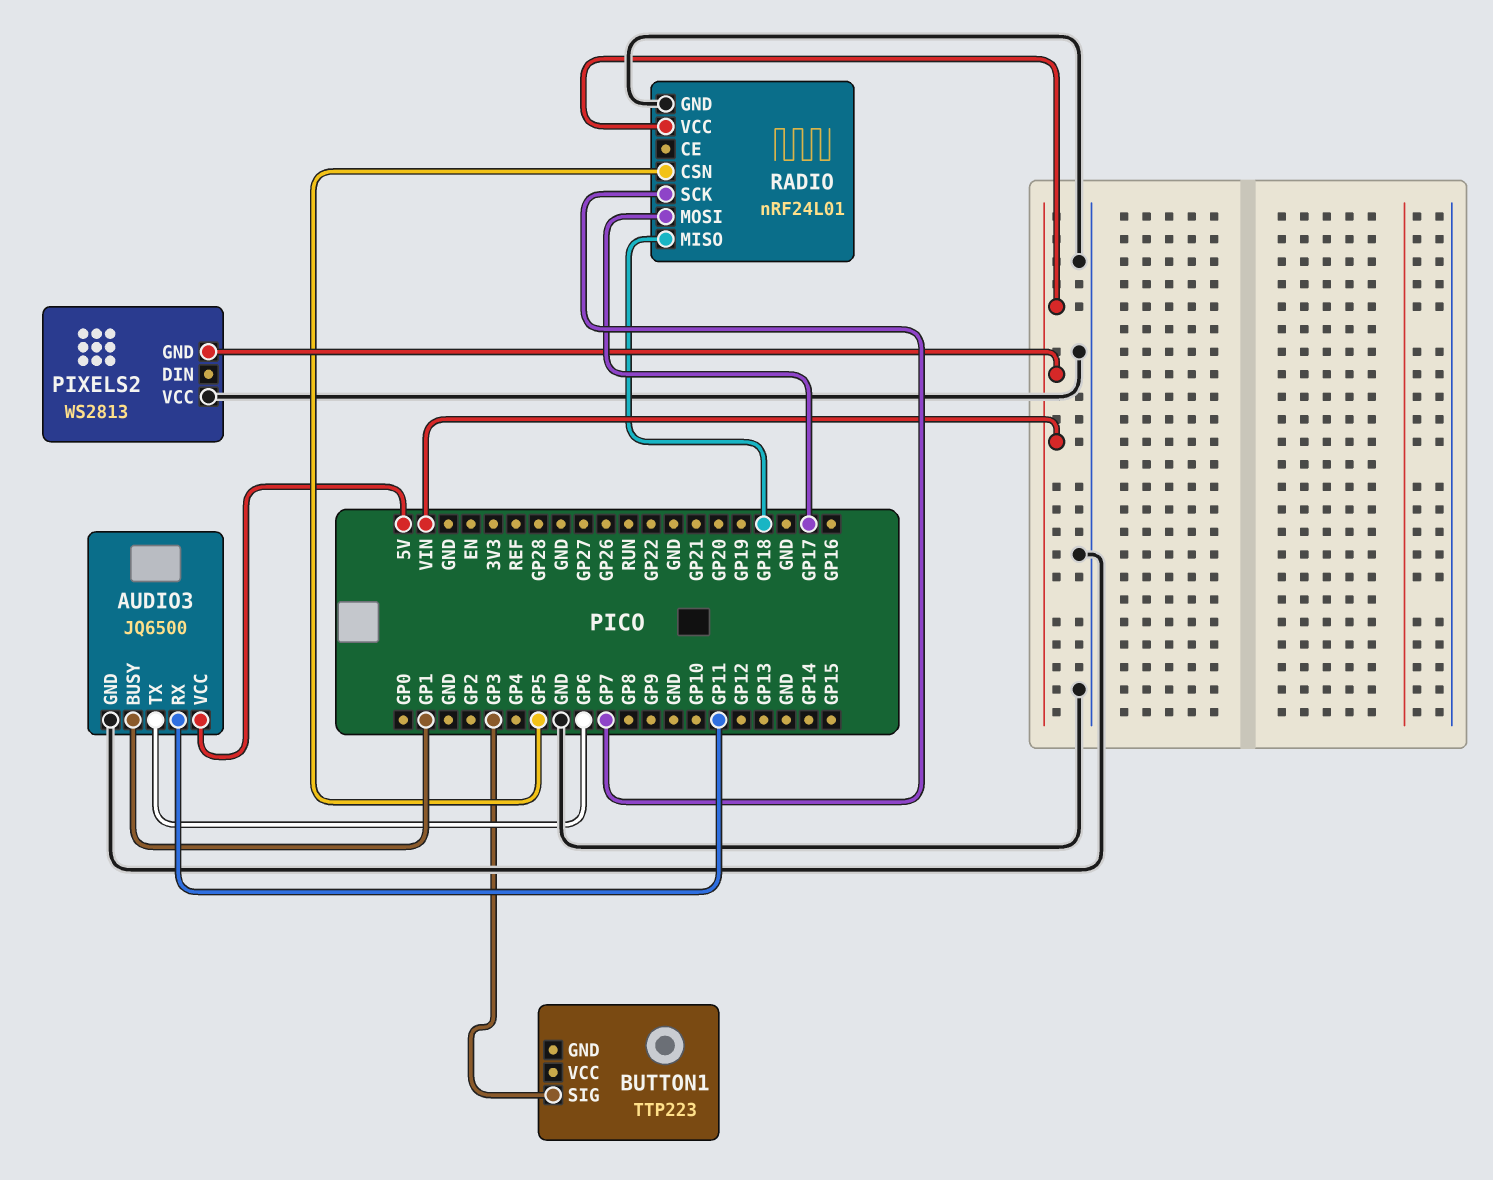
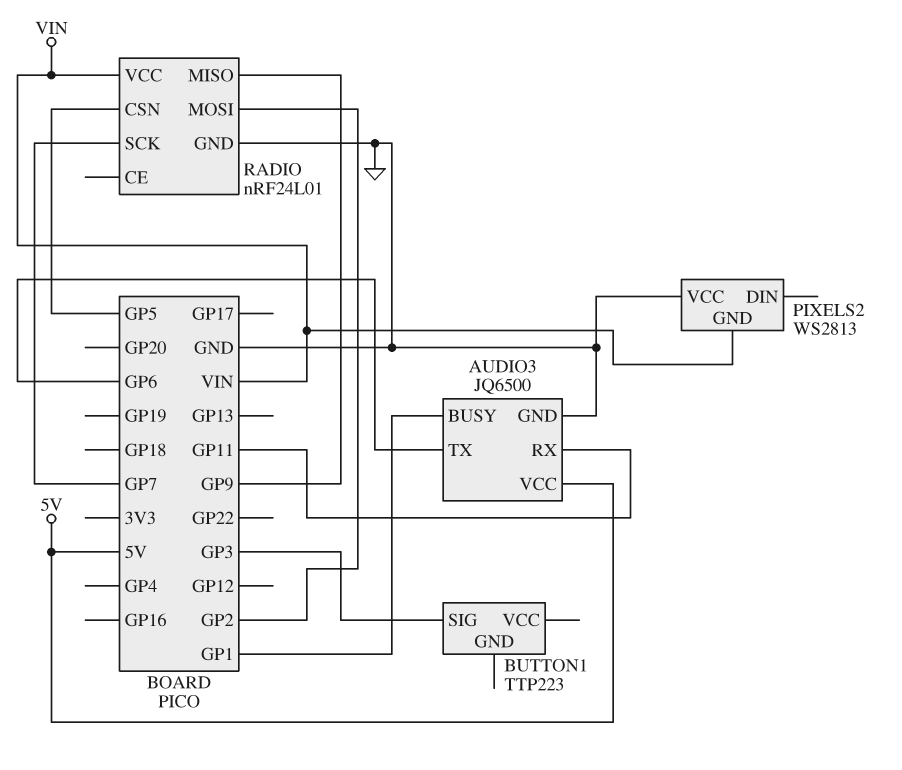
RADIO pin MISO: GP18 -> GP9
RADIO pin MOSI: GP17 -> GP2

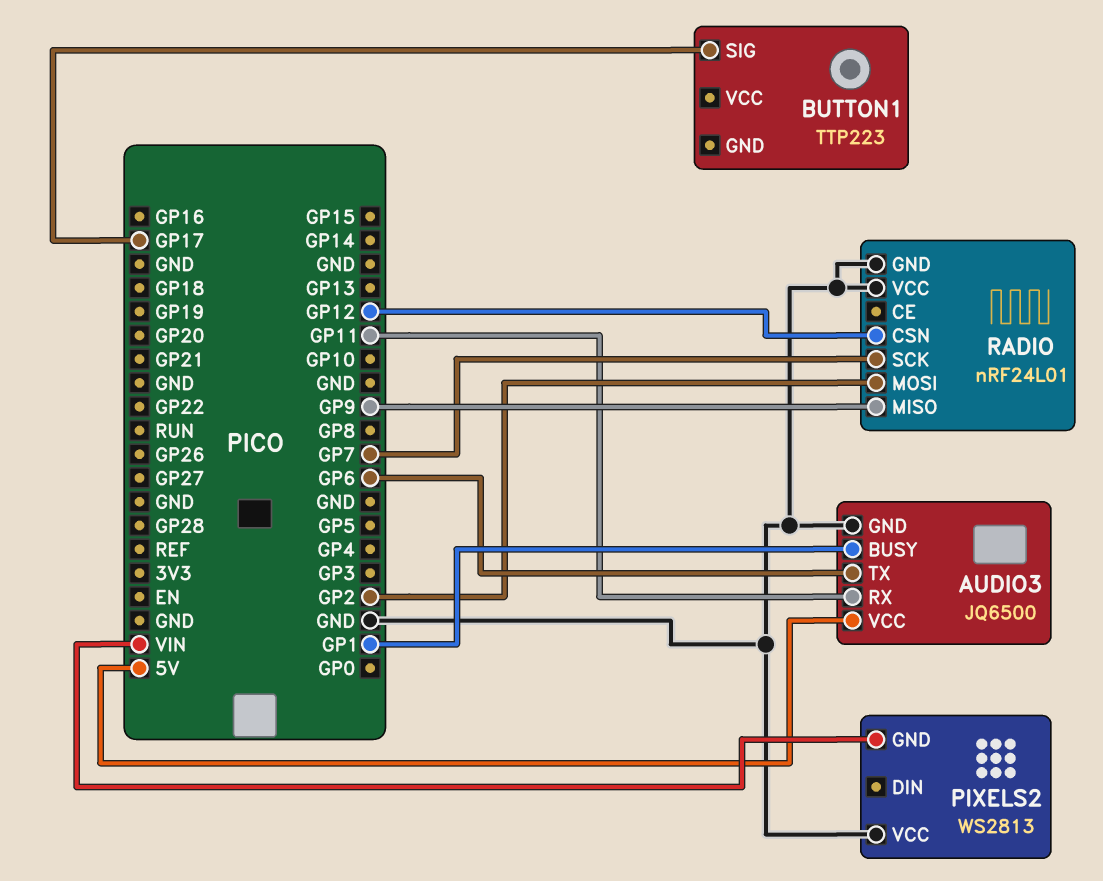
BUTTON1 pin SIG: GP3 -> GP17
RADIO pin CSN: GP5 -> GP12
RADIO pin VCC: VIN -> GND

